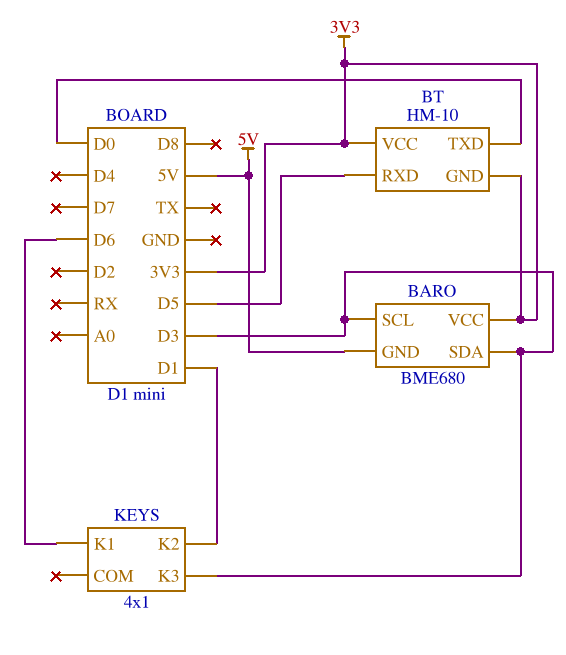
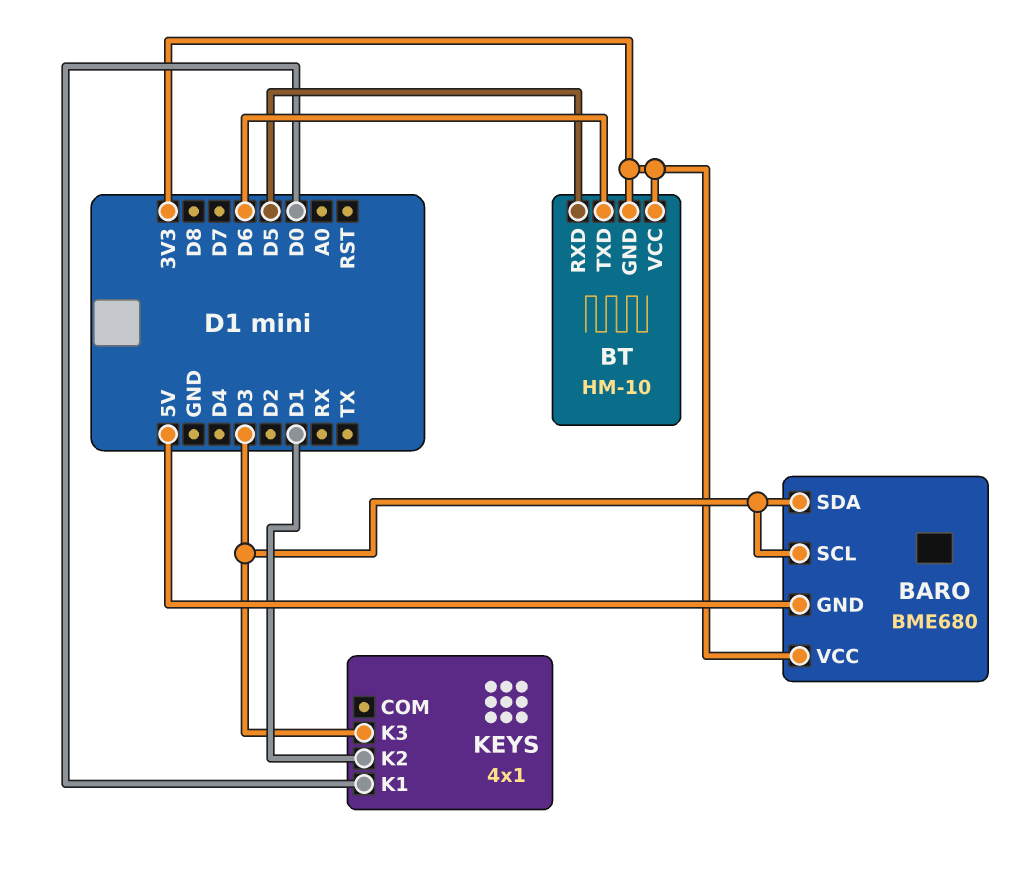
BT pin TXD: D0 -> D6
KEYS pin K1: D6 -> D0

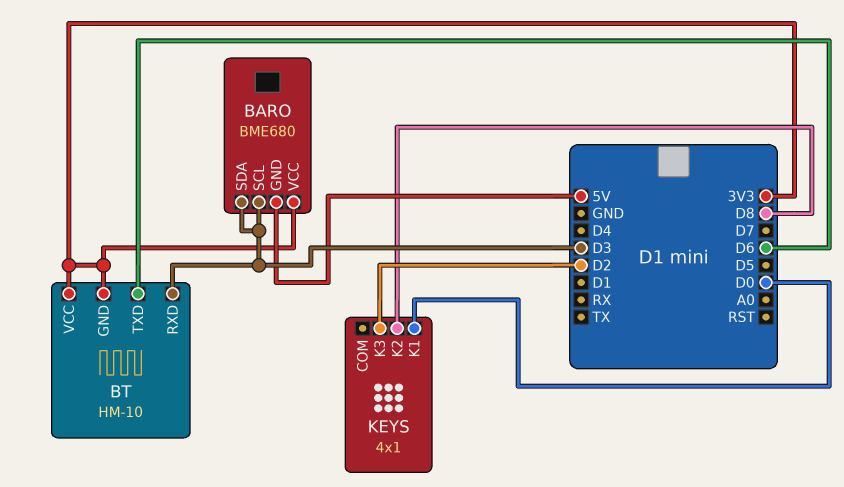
BT pin RXD: D5 -> D3
KEYS pin K2: D1 -> D8
KEYS pin K3: D3 -> D2

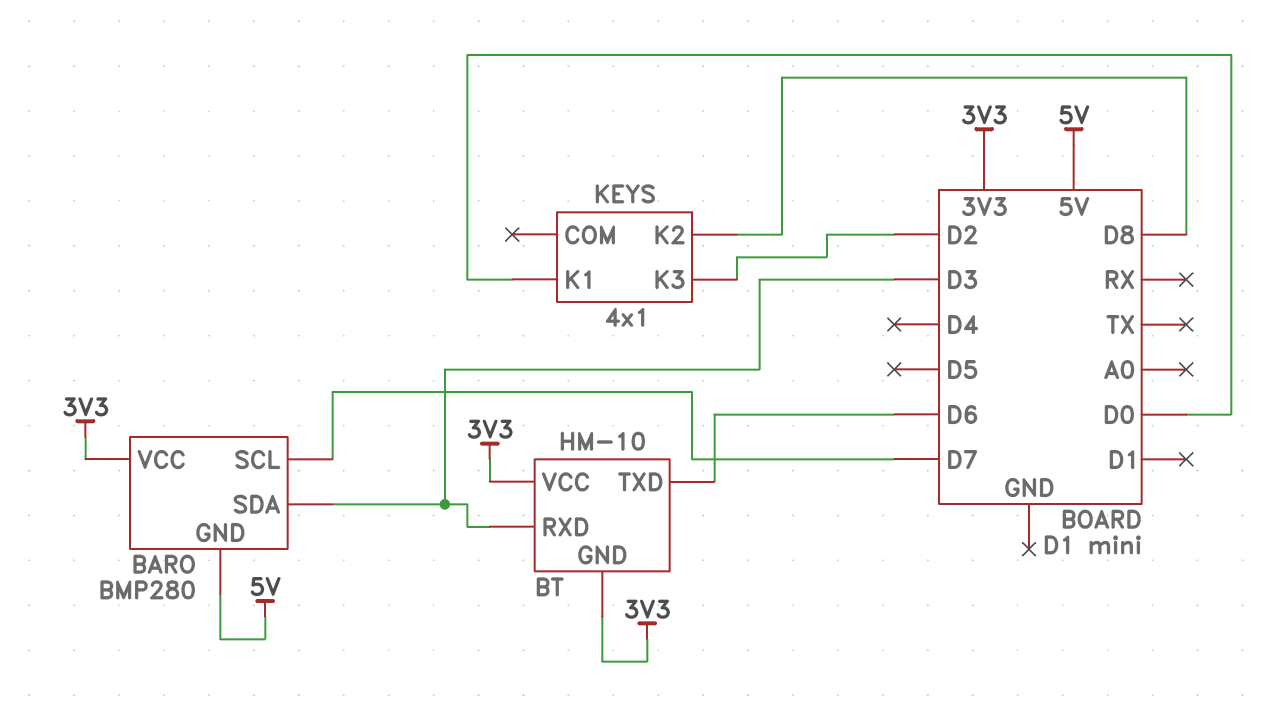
BARO: BME680 -> BMP280
BARO pin SCL: D3 -> D7

